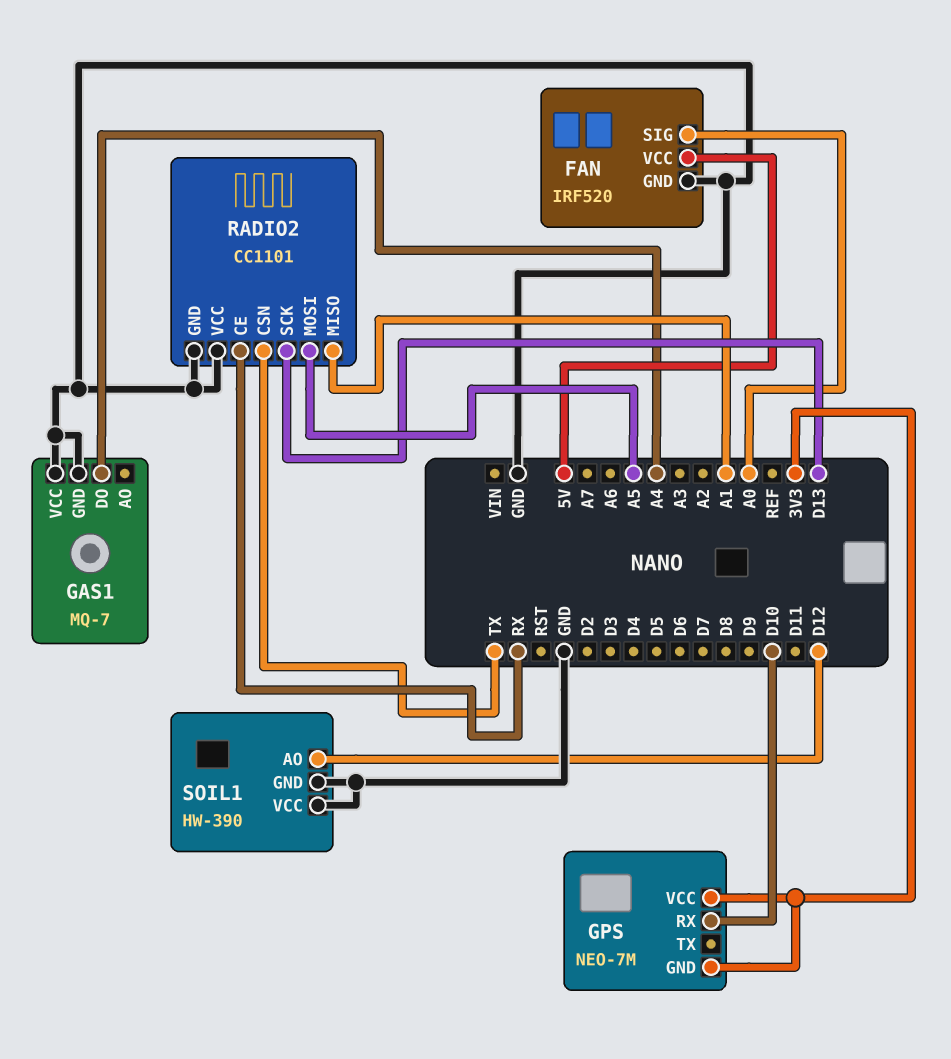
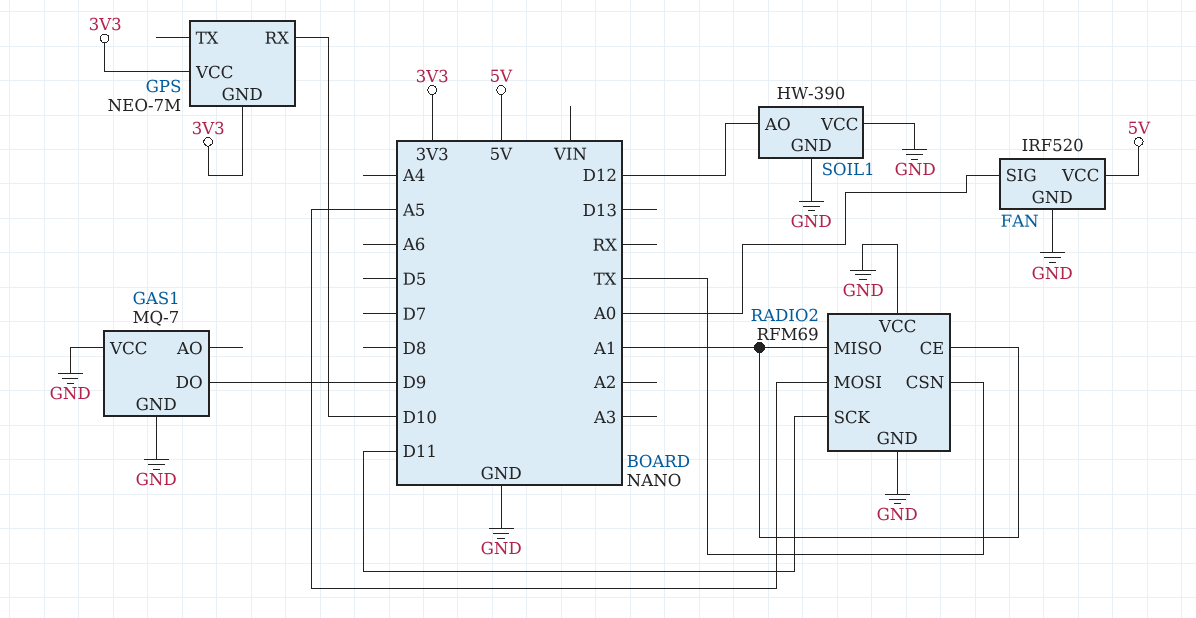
GAS1 pin DO: A4 -> D9
RADIO2: CC1101 -> RFM69
RADIO2 pin CE: RX -> A1
RADIO2 pin SCK: D13 -> D11

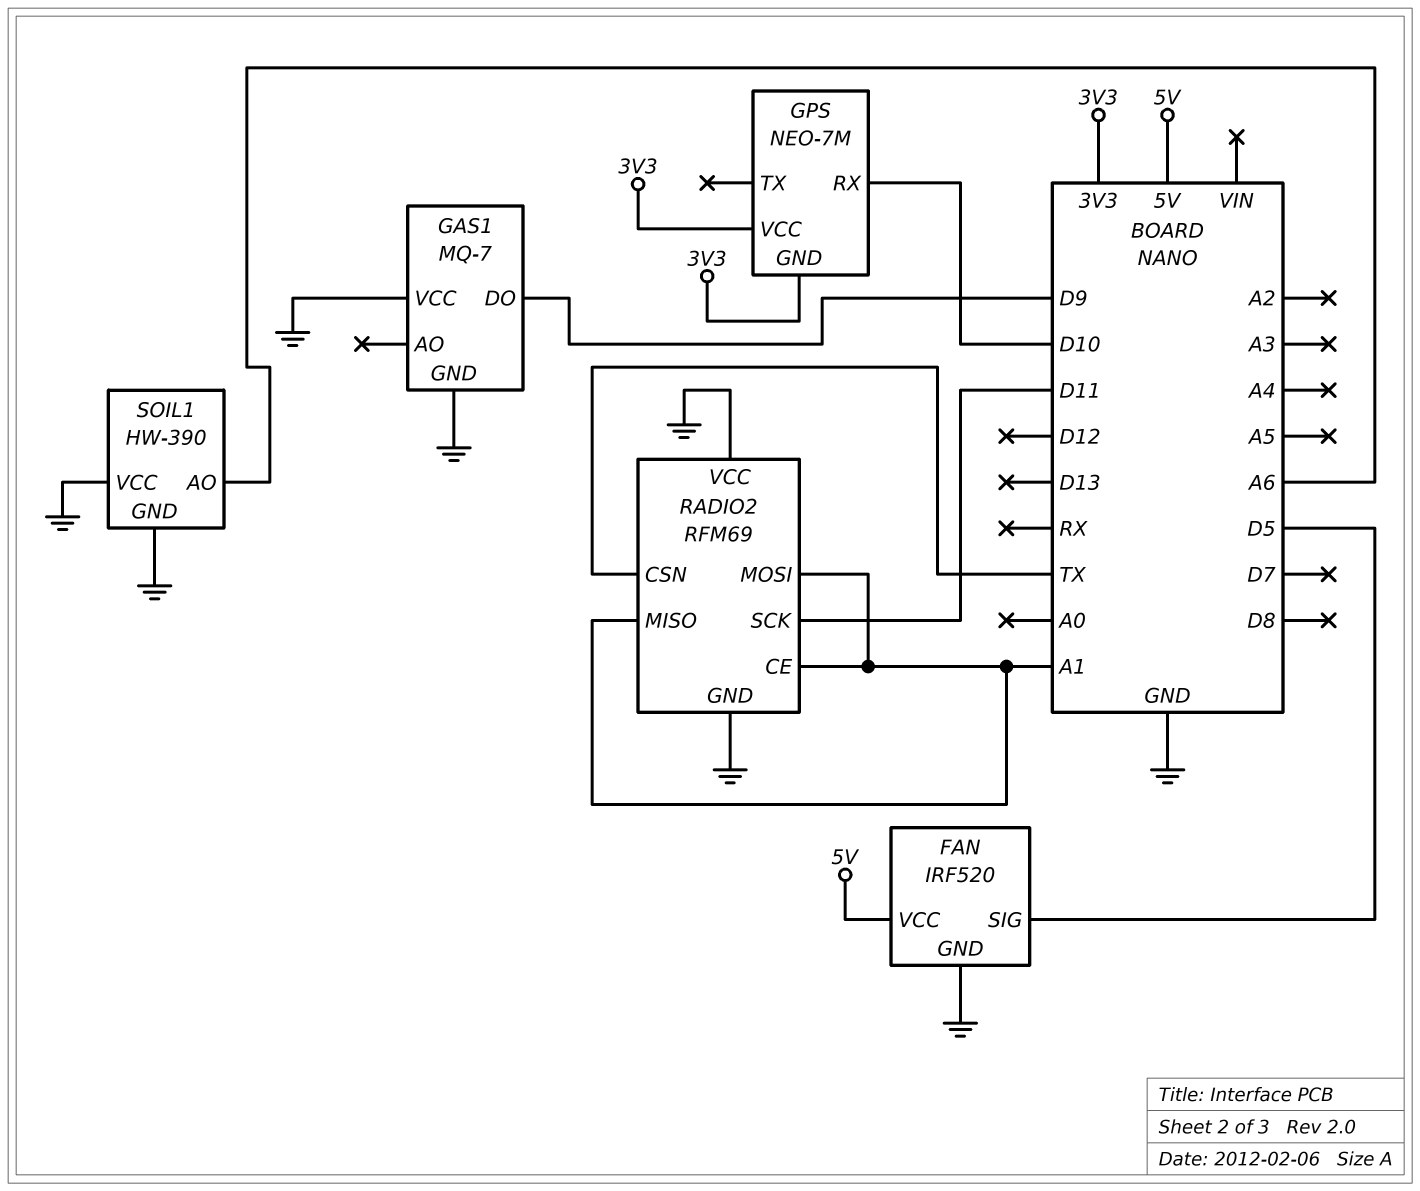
FAN pin SIG: A0 -> D5
RADIO2 pin MOSI: A5 -> A1
SOIL1 pin AO: D12 -> A6

